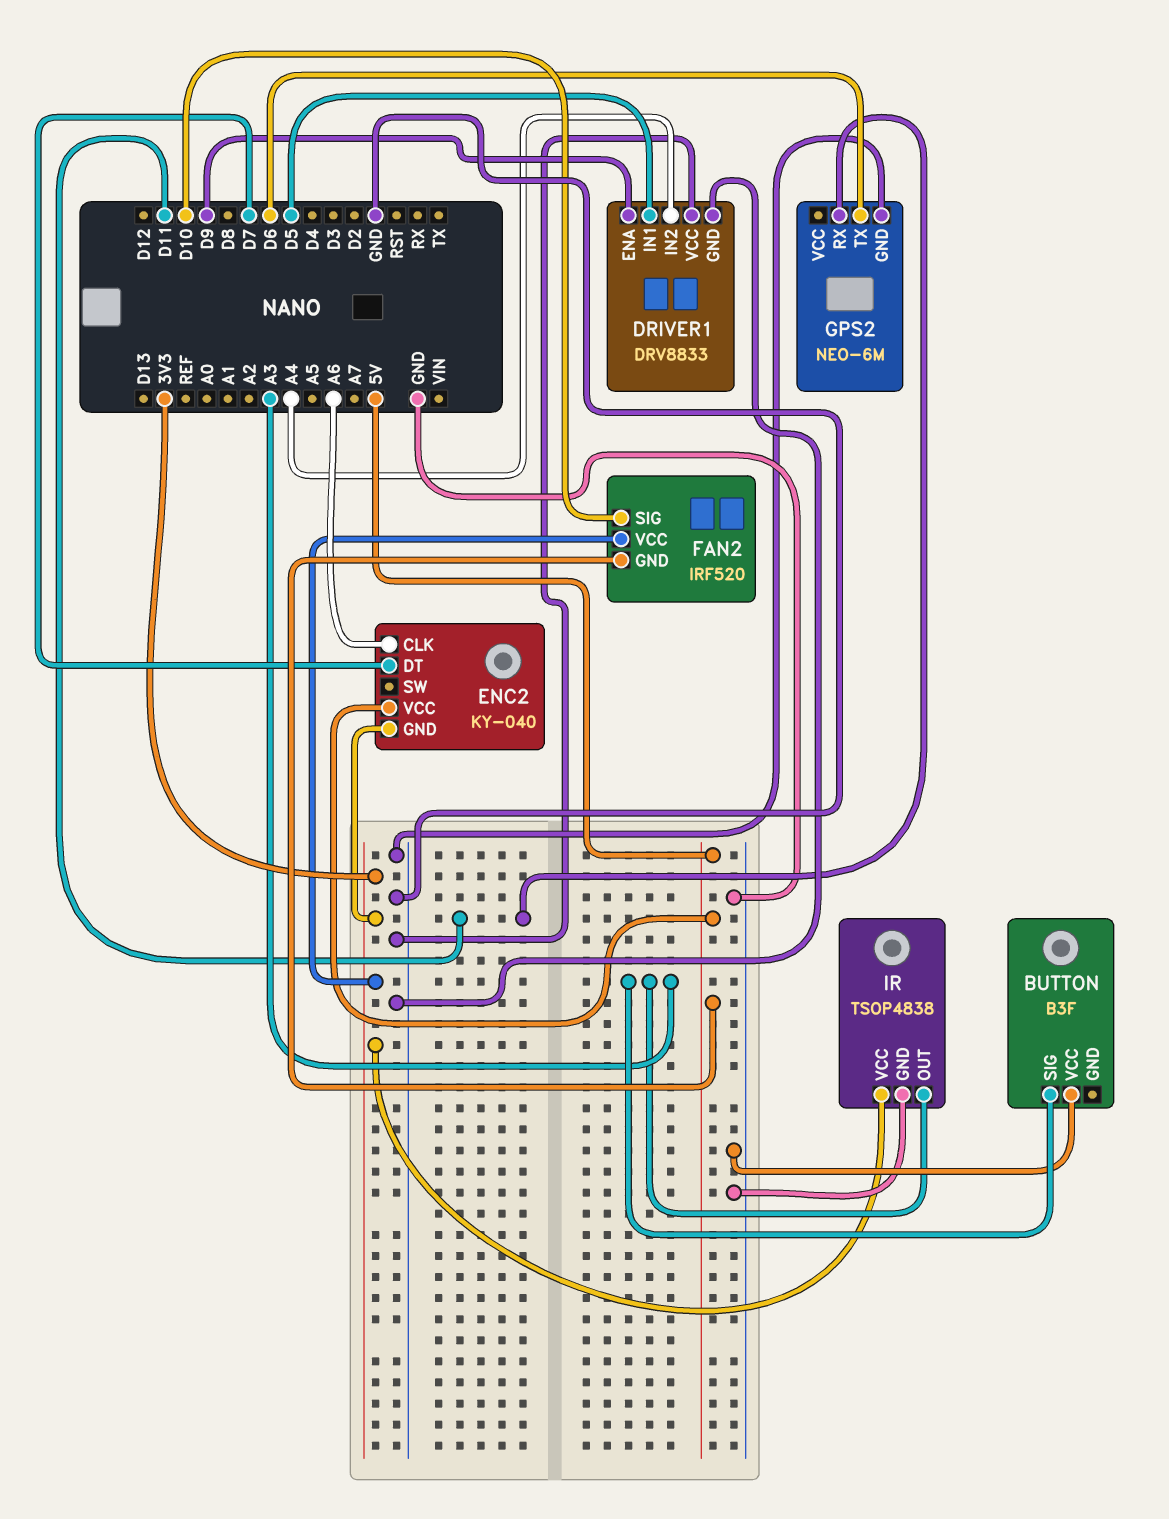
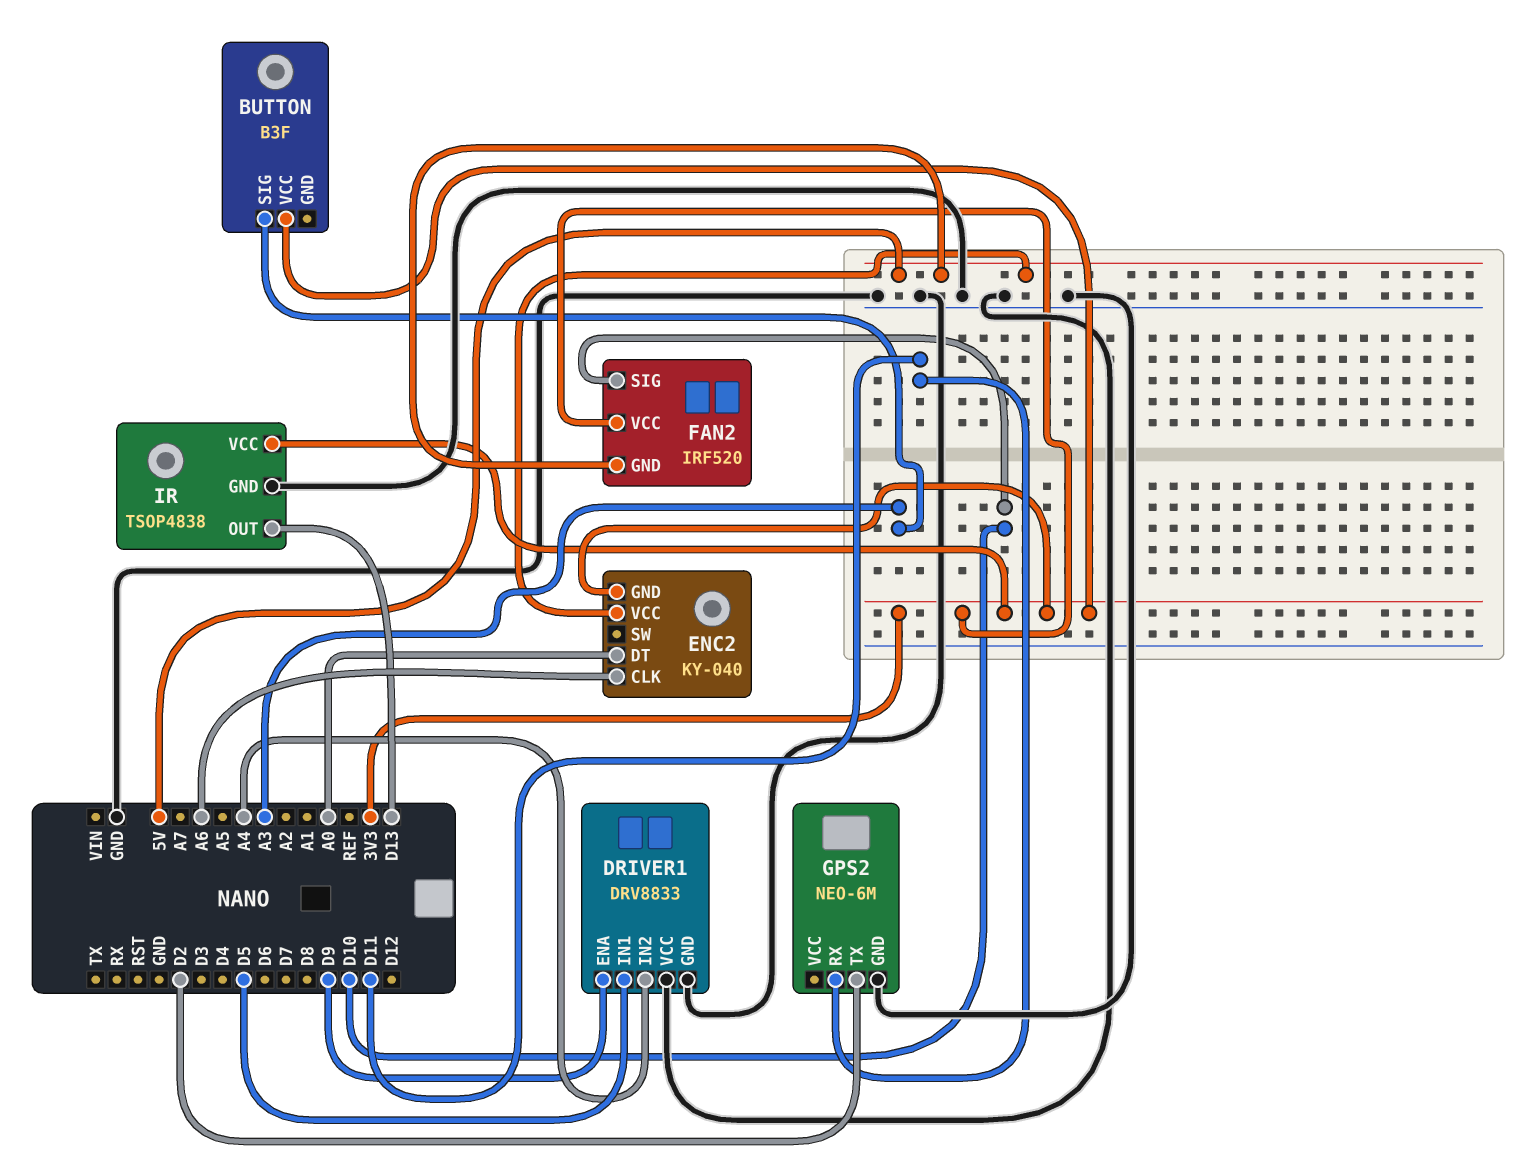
BUTTON pin VCC: GND -> 3V3
ENC2 pin DT: D7 -> A0
GPS2 pin TX: D6 -> D2
IR pin OUT: A3 -> D13

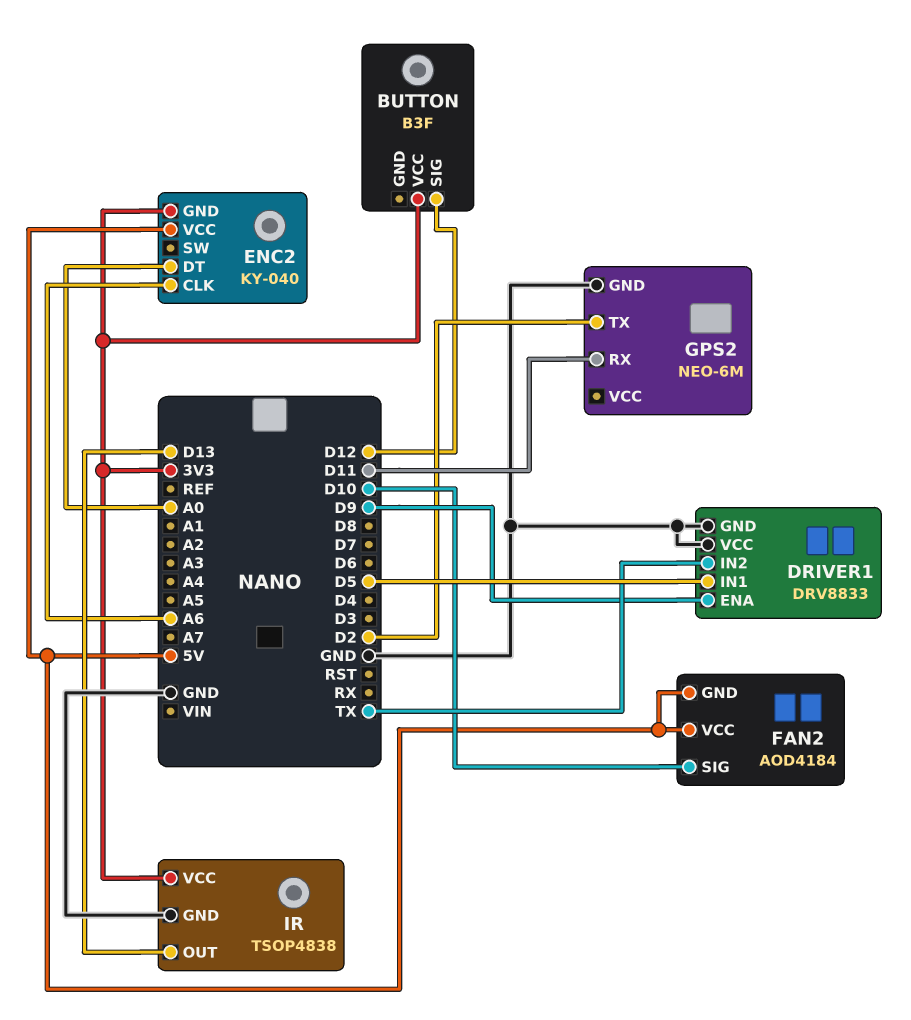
BUTTON pin SIG: A3 -> D12
DRIVER1 pin IN2: A4 -> TX
FAN2: IRF520 -> AOD4184
FAN2 pin VCC: 3V3 -> 5V

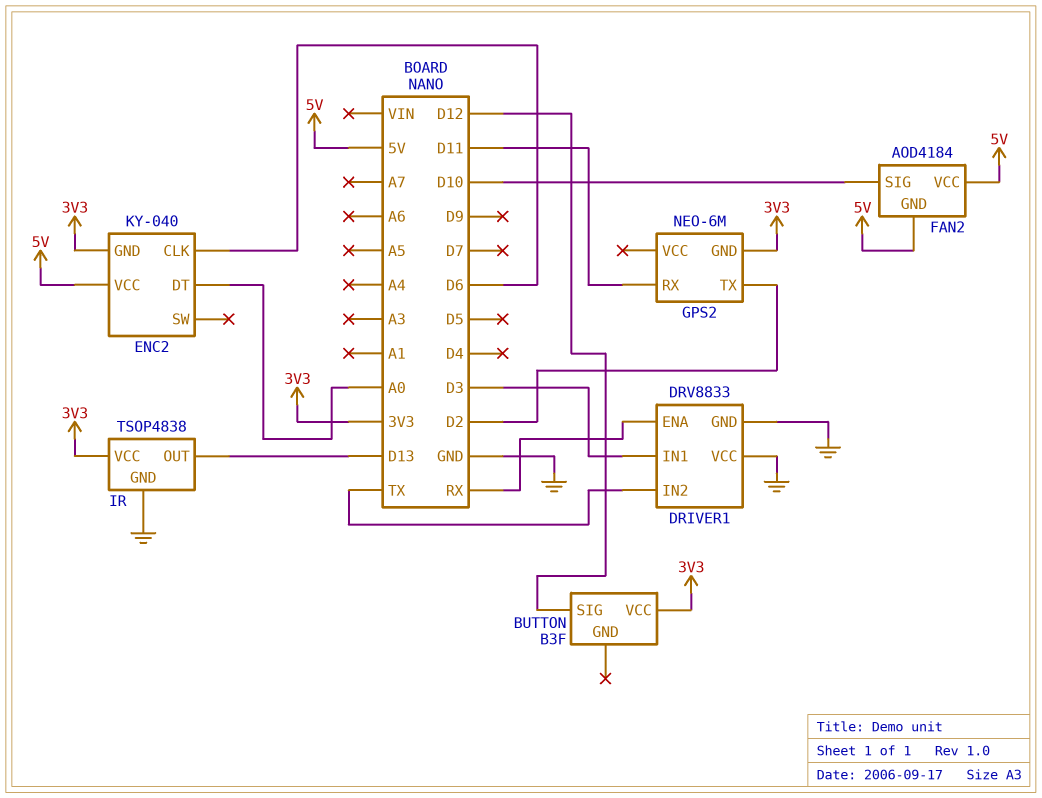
DRIVER1 pin ENA: D9 -> RX
DRIVER1 pin IN1: D5 -> D3
ENC2 pin CLK: A6 -> D6
GPS2 pin GND: GND -> 3V3

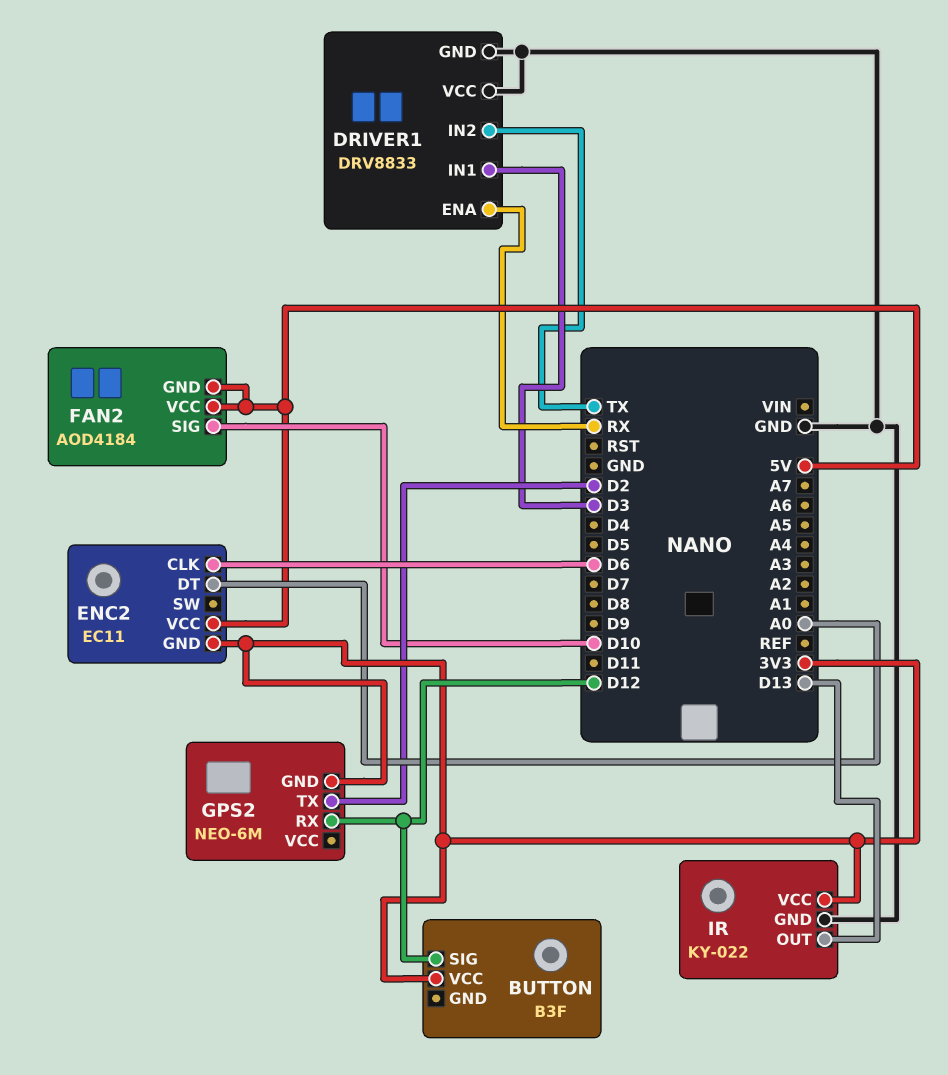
ENC2: KY-040 -> EC11
GPS2 pin RX: D11 -> D12
IR: TSOP4838 -> KY-022

